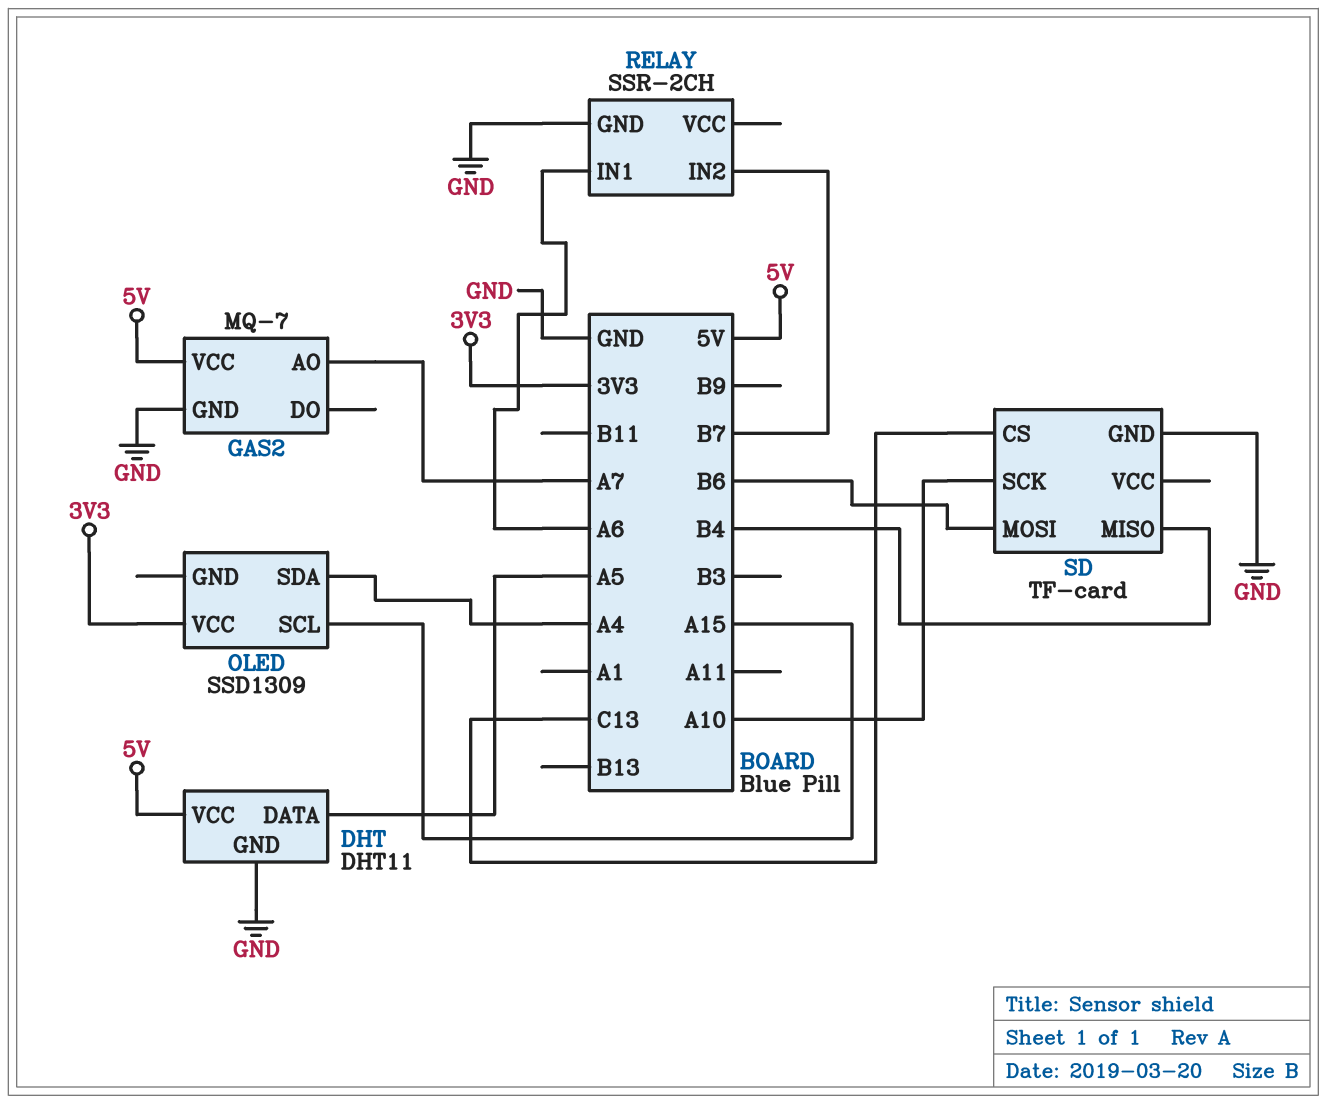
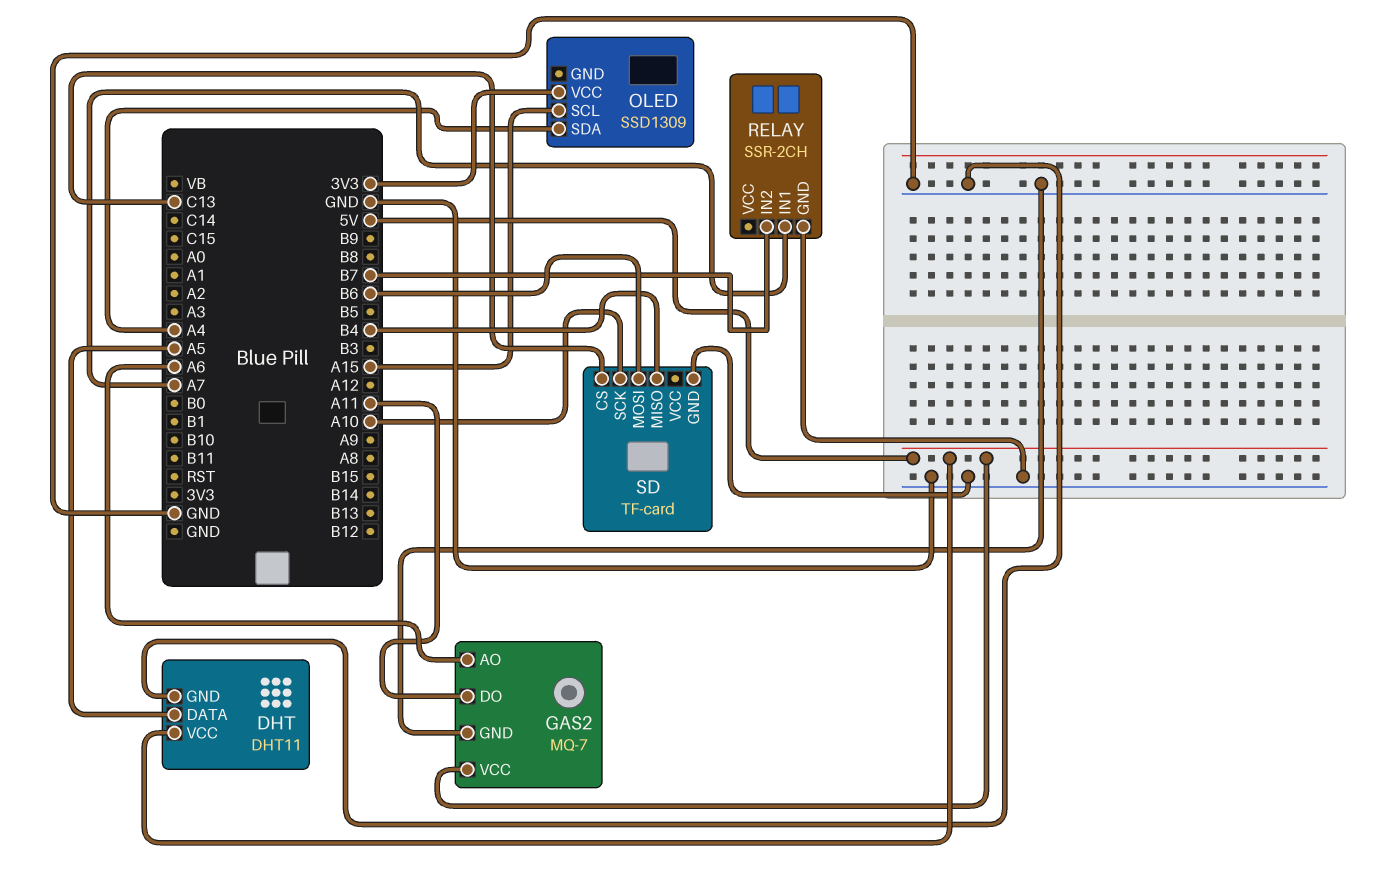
GAS2 pin AO: A7 -> A6
GAS2 pin DO: none -> A11
RELAY pin IN1: A6 -> A7

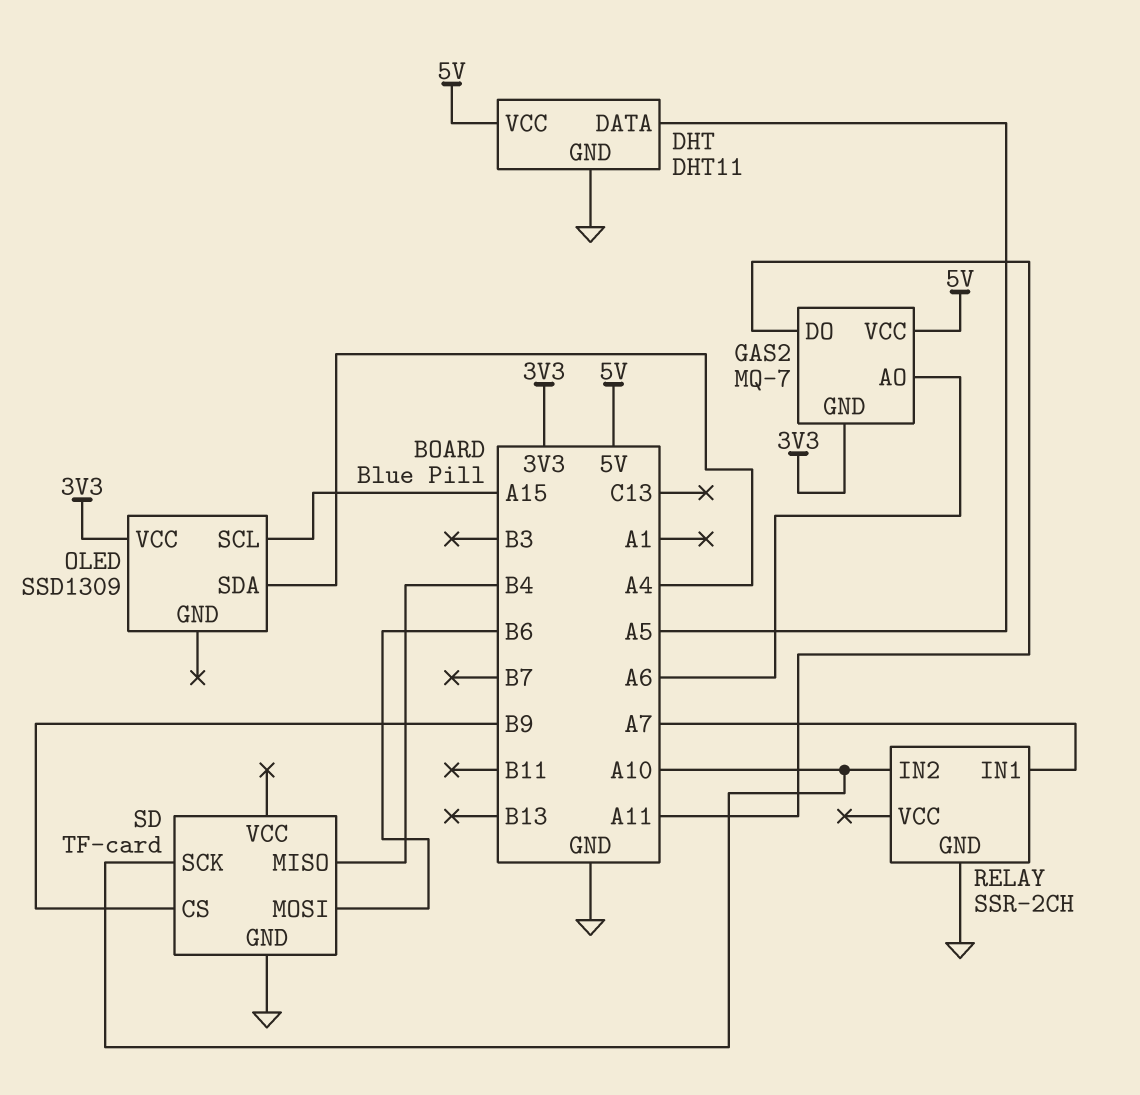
GAS2 pin GND: GND -> 3V3
RELAY pin IN2: B7 -> A10
SD pin CS: C13 -> B9

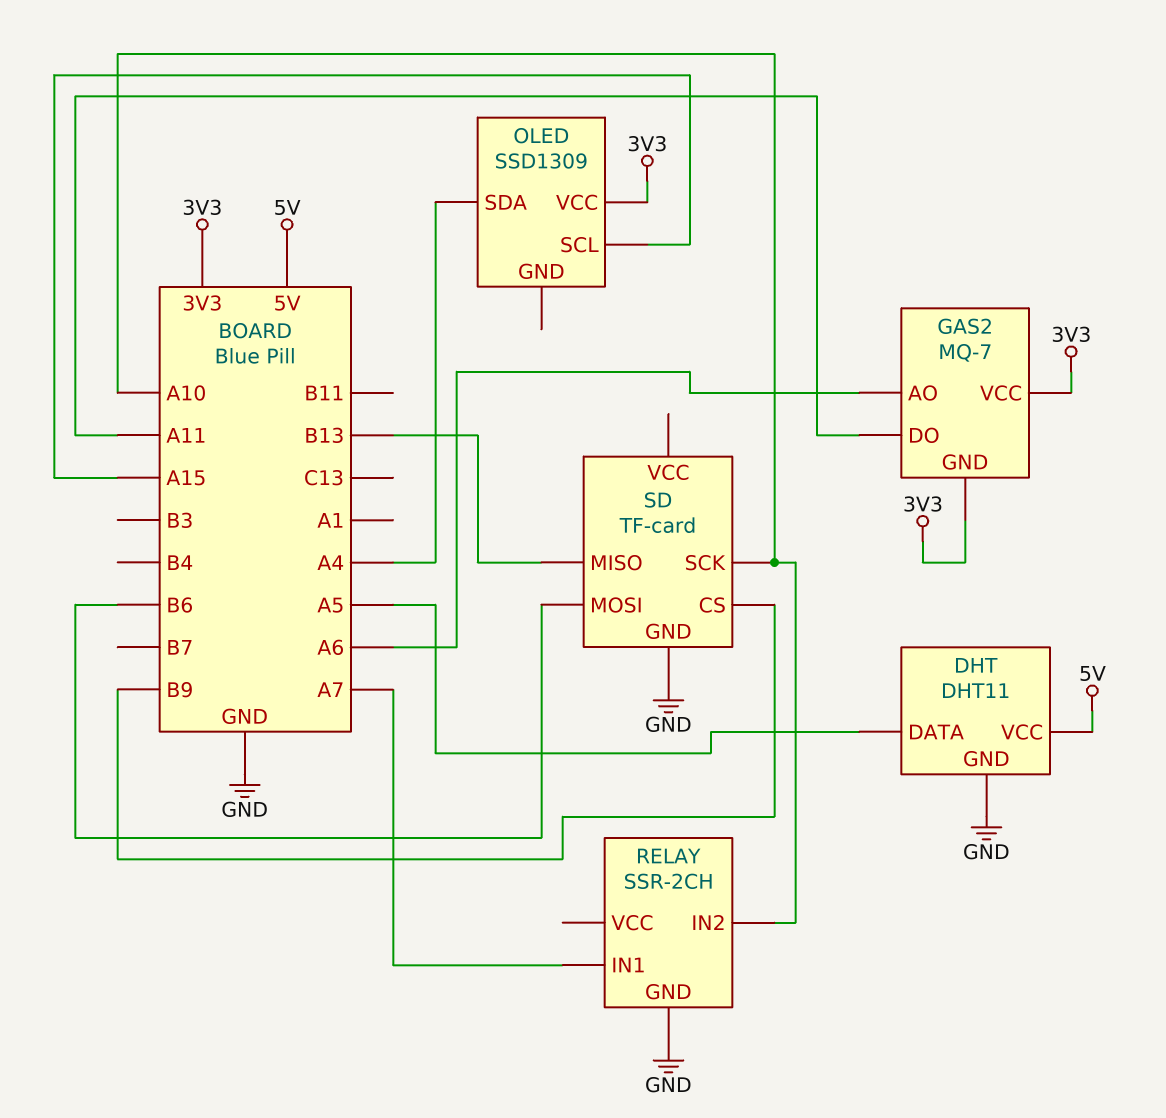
GAS2 pin VCC: 5V -> 3V3
SD pin MISO: B4 -> B13

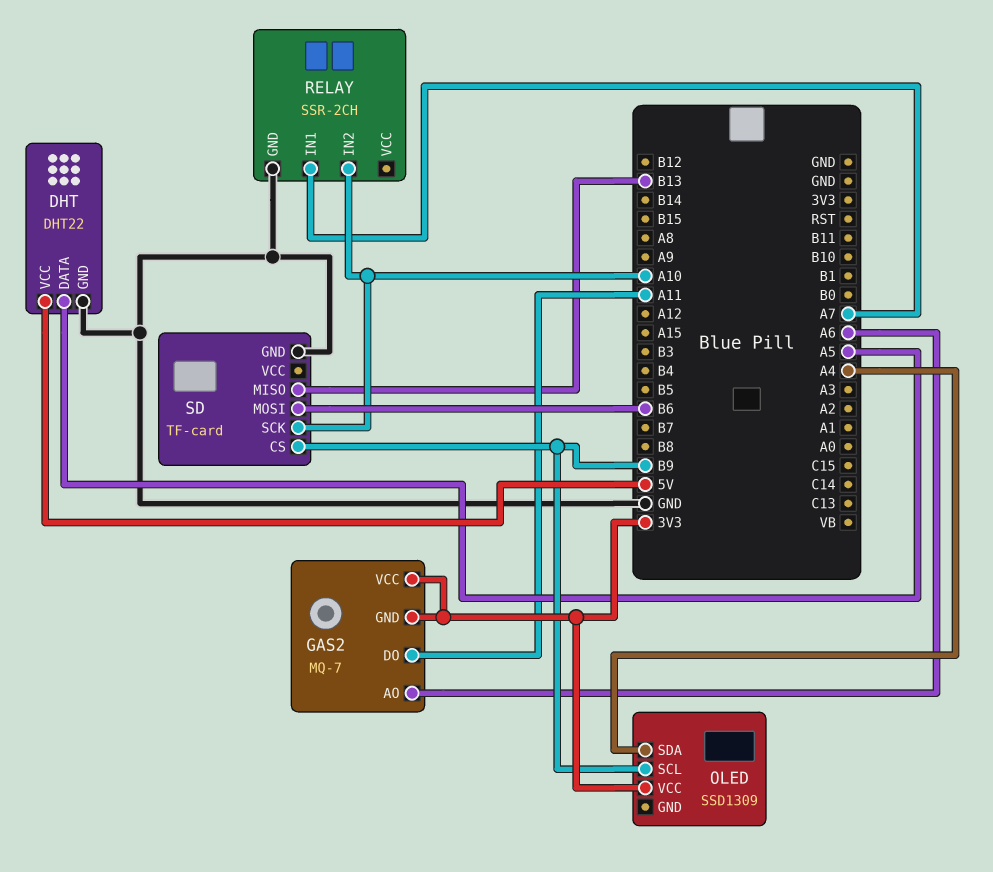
DHT: DHT11 -> DHT22
OLED pin SCL: A15 -> B9

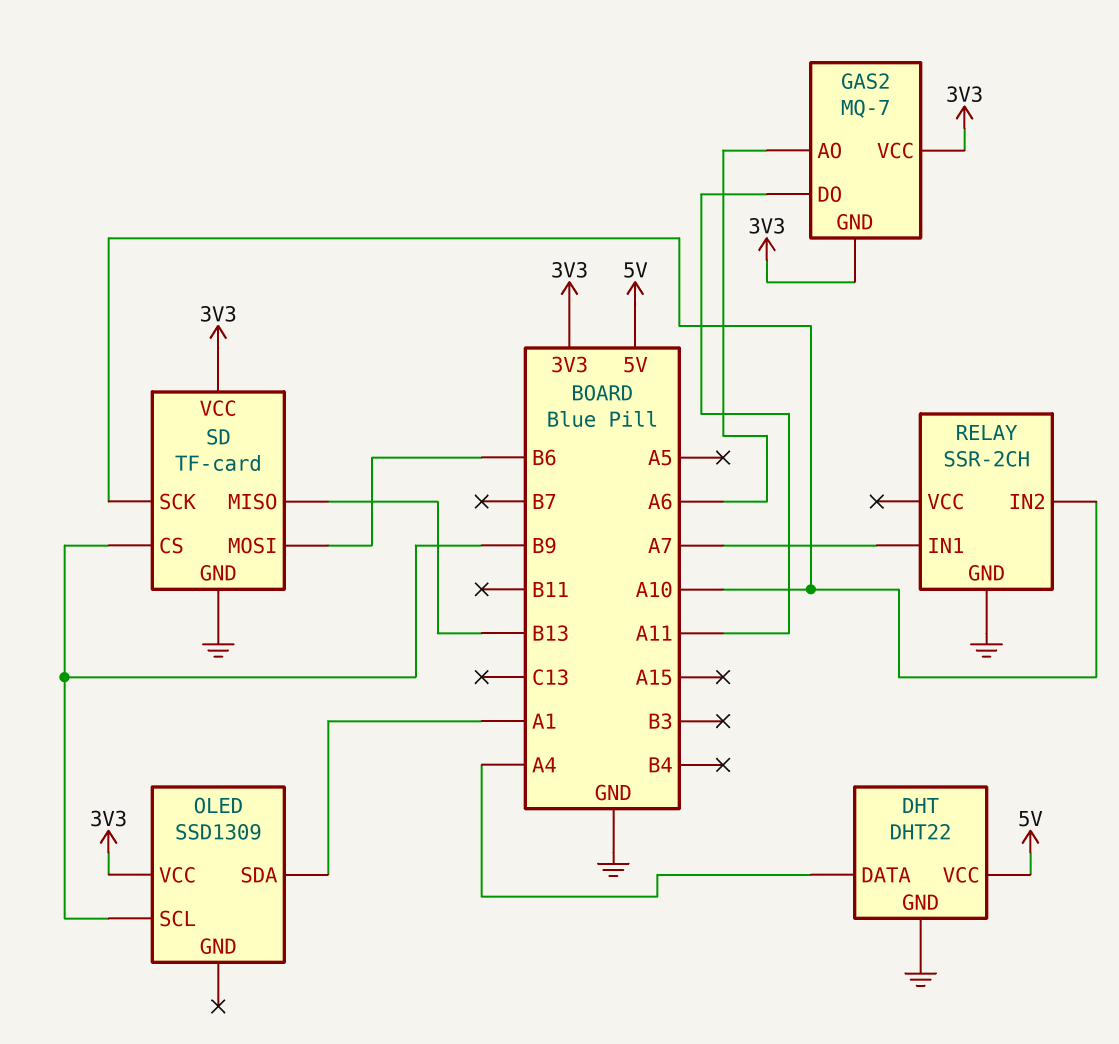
DHT pin DATA: A5 -> A4
OLED pin SDA: A4 -> A1
SD pin VCC: none -> 3V3

